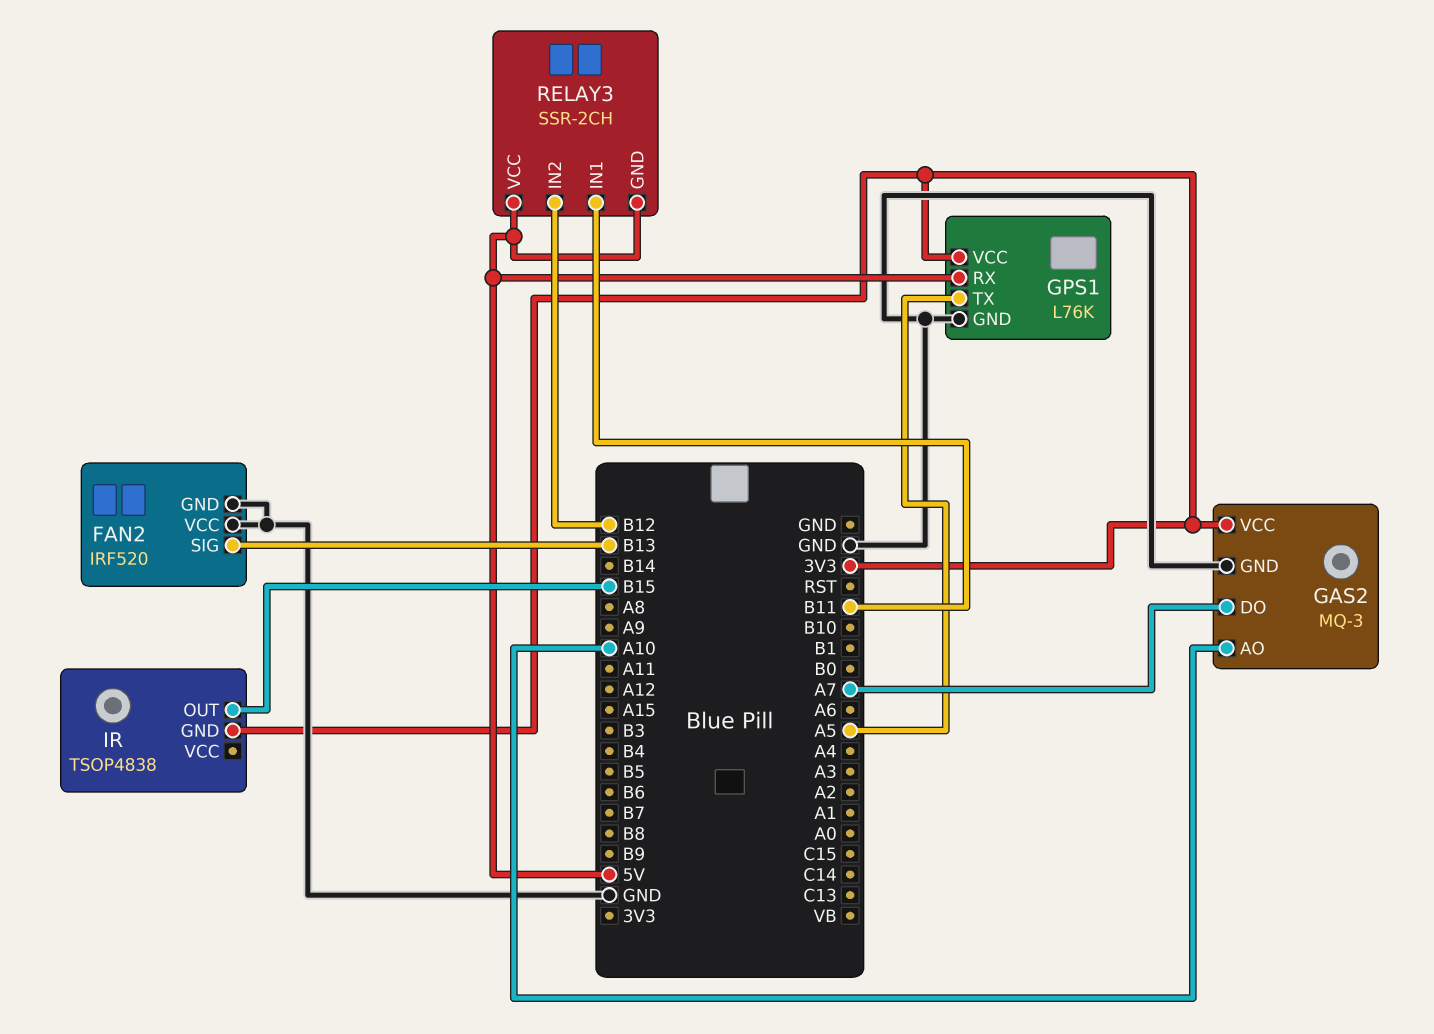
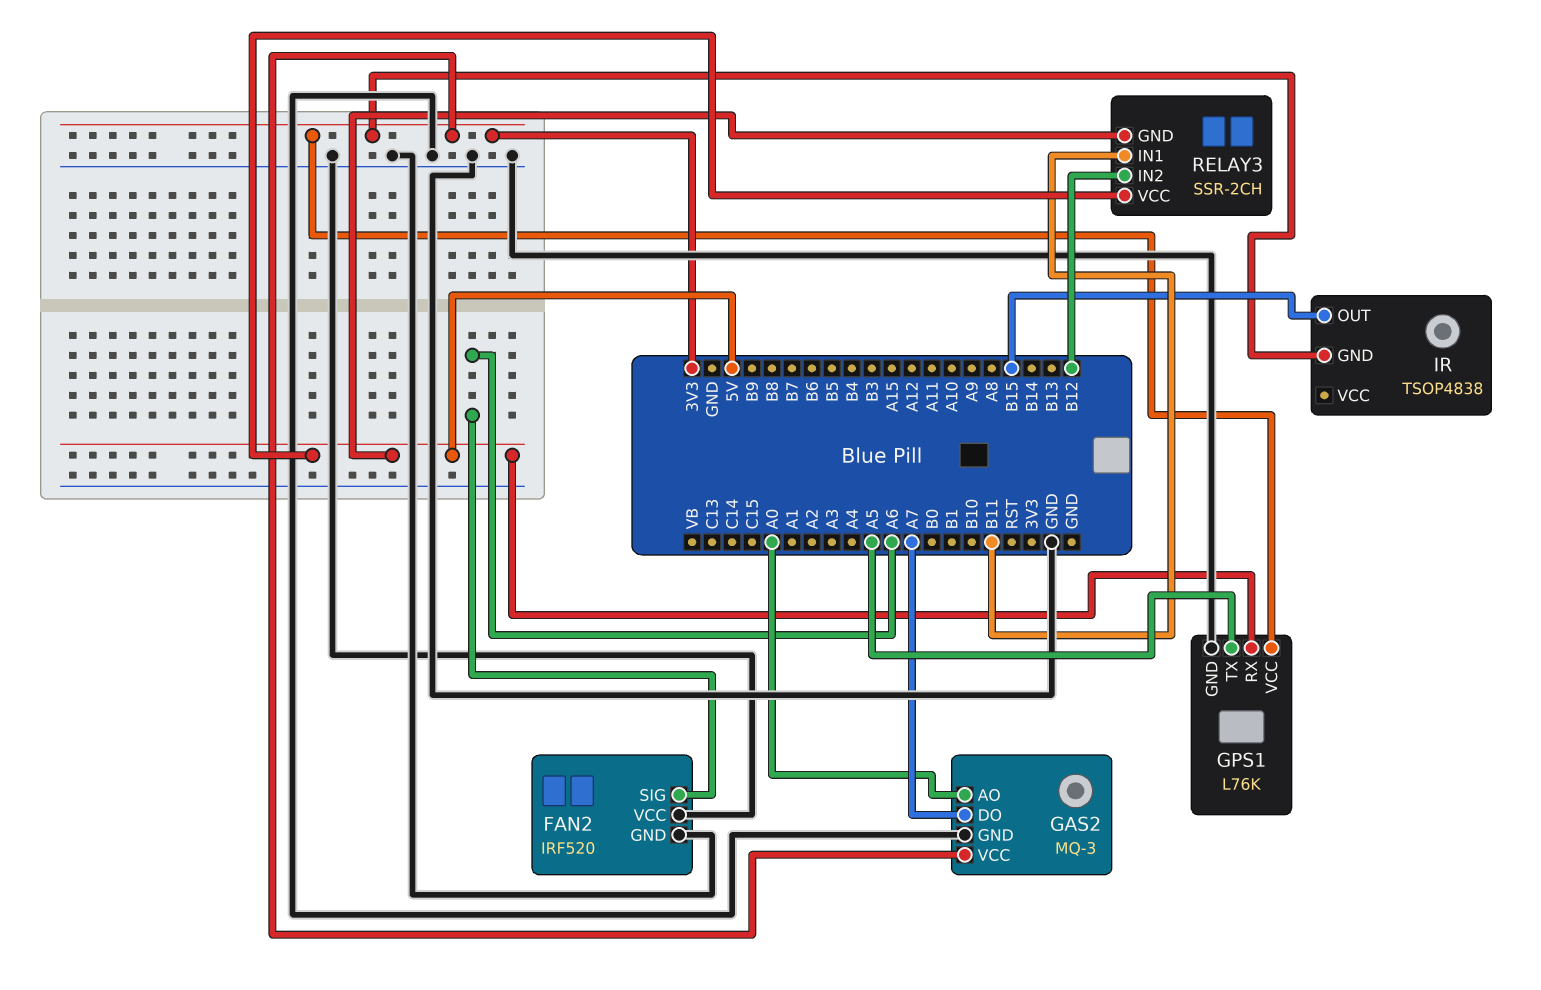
FAN2 pin SIG: B13 -> A6
GAS2 pin AO: A10 -> A0

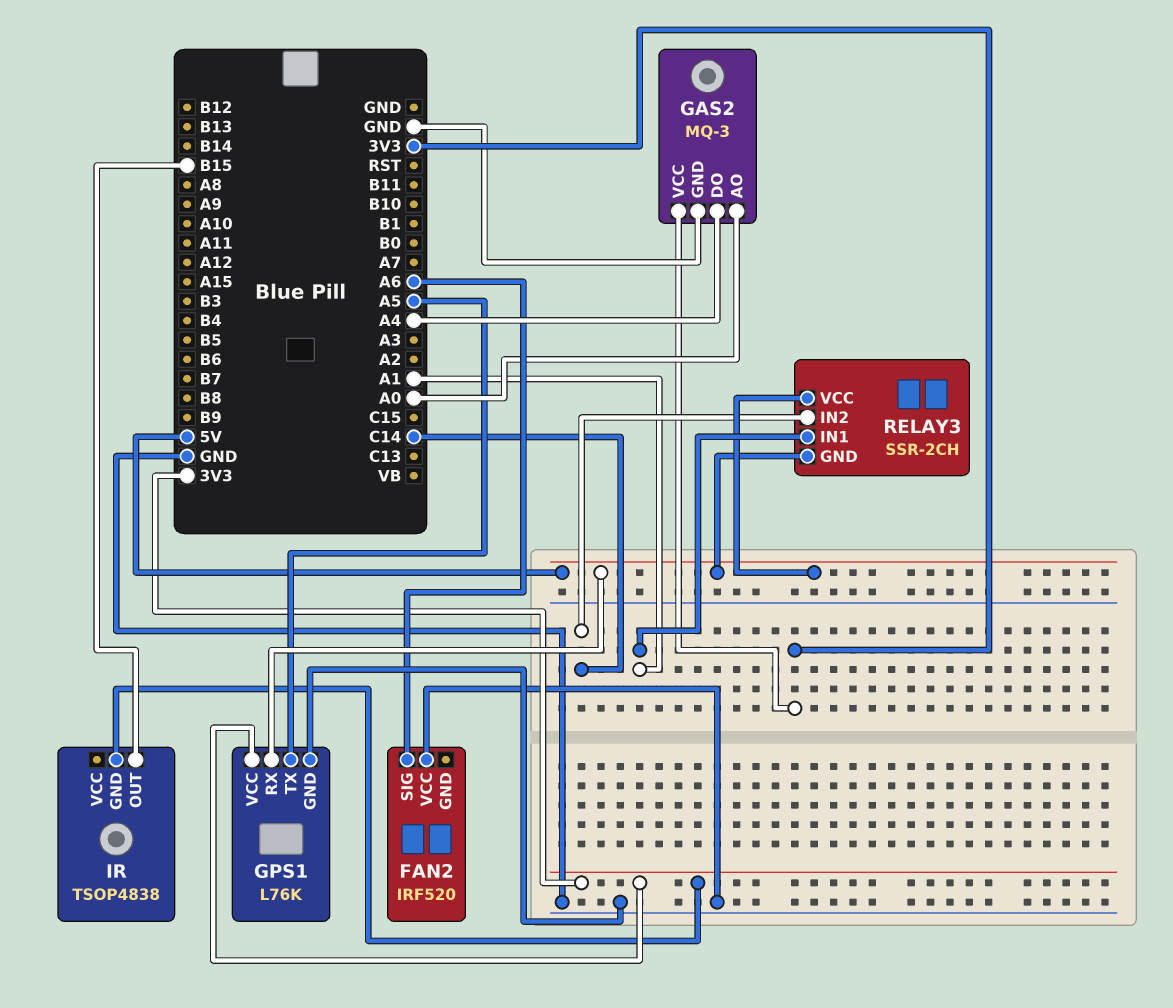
FAN2 pin GND: GND -> none
GAS2 pin DO: A7 -> A4
RELAY3 pin IN1: B11 -> A1
RELAY3 pin IN2: B12 -> C14

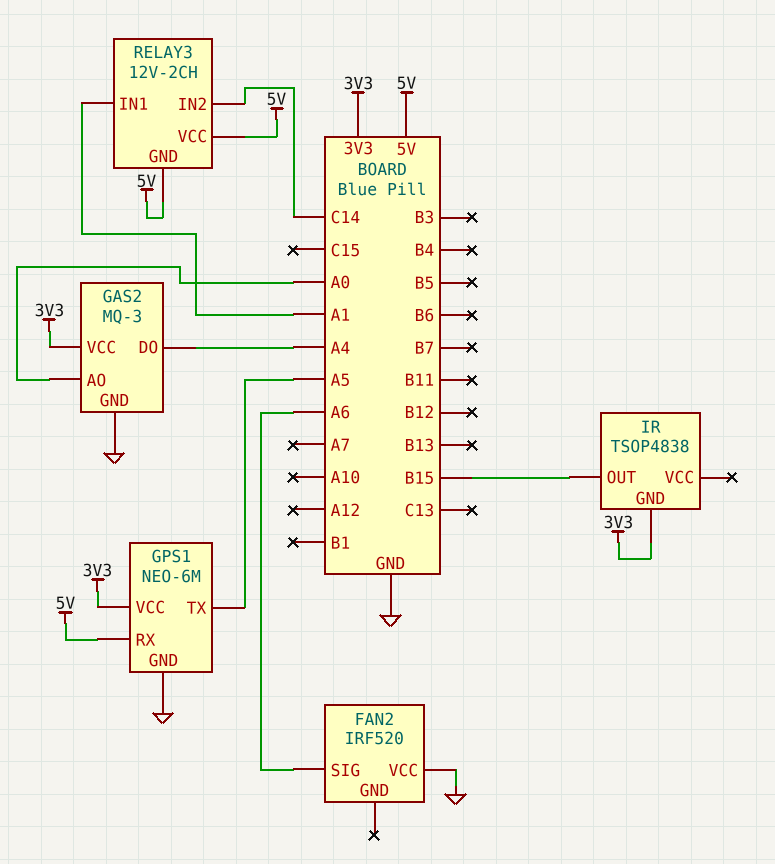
GPS1: L76K -> NEO-6M
RELAY3: SSR-2CH -> 12V-2CH

